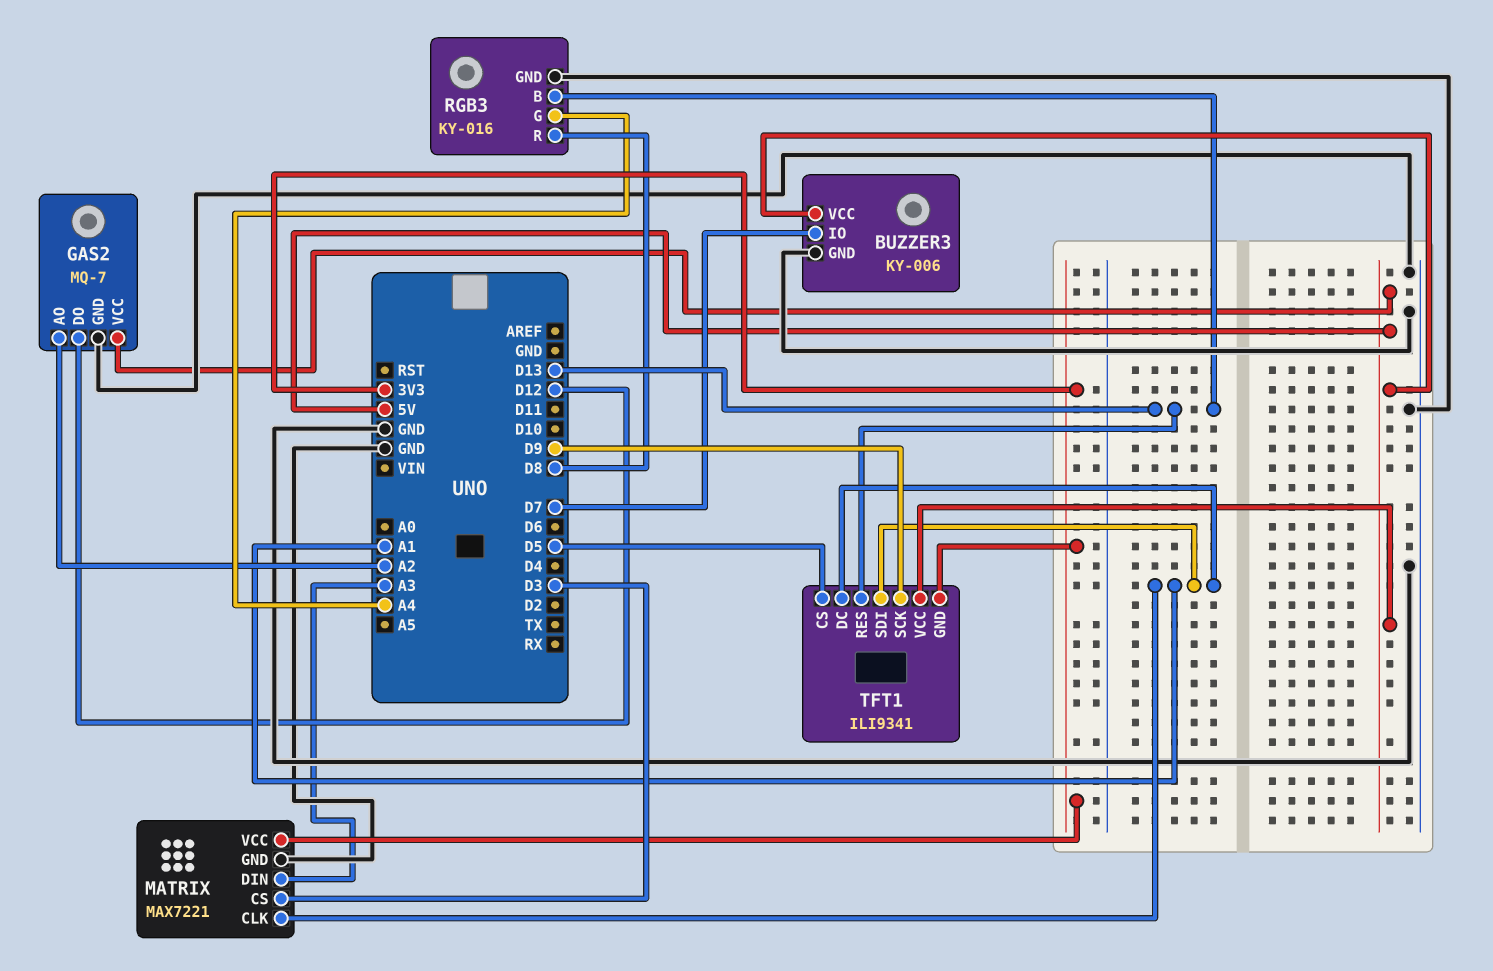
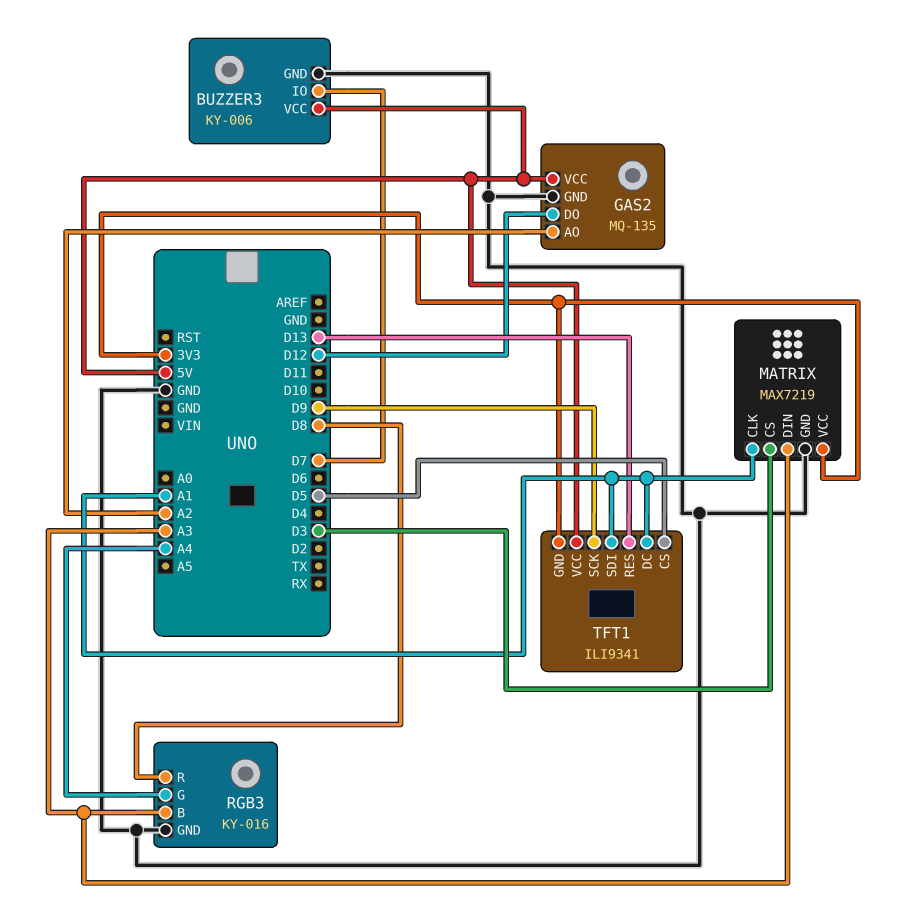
GAS2: MQ-7 -> MQ-135
MATRIX: MAX7221 -> MAX7219
RGB3 pin B: D13 -> A3

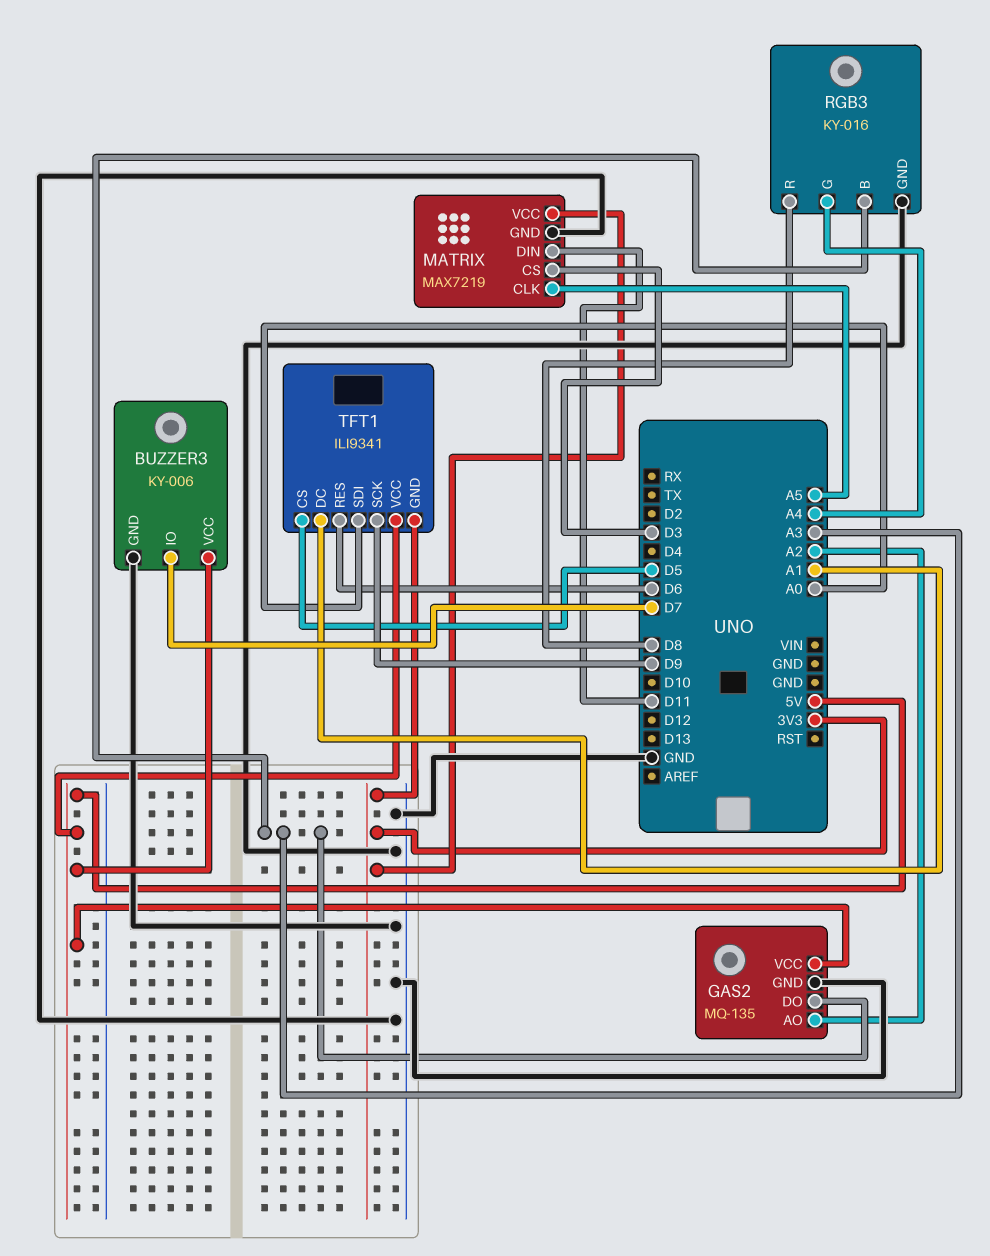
GAS2 pin DO: D12 -> A3
MATRIX pin CLK: A1 -> A5
MATRIX pin DIN: A3 -> D11
TFT1 pin RES: D13 -> D6
TFT1 pin SDI: A1 -> A0

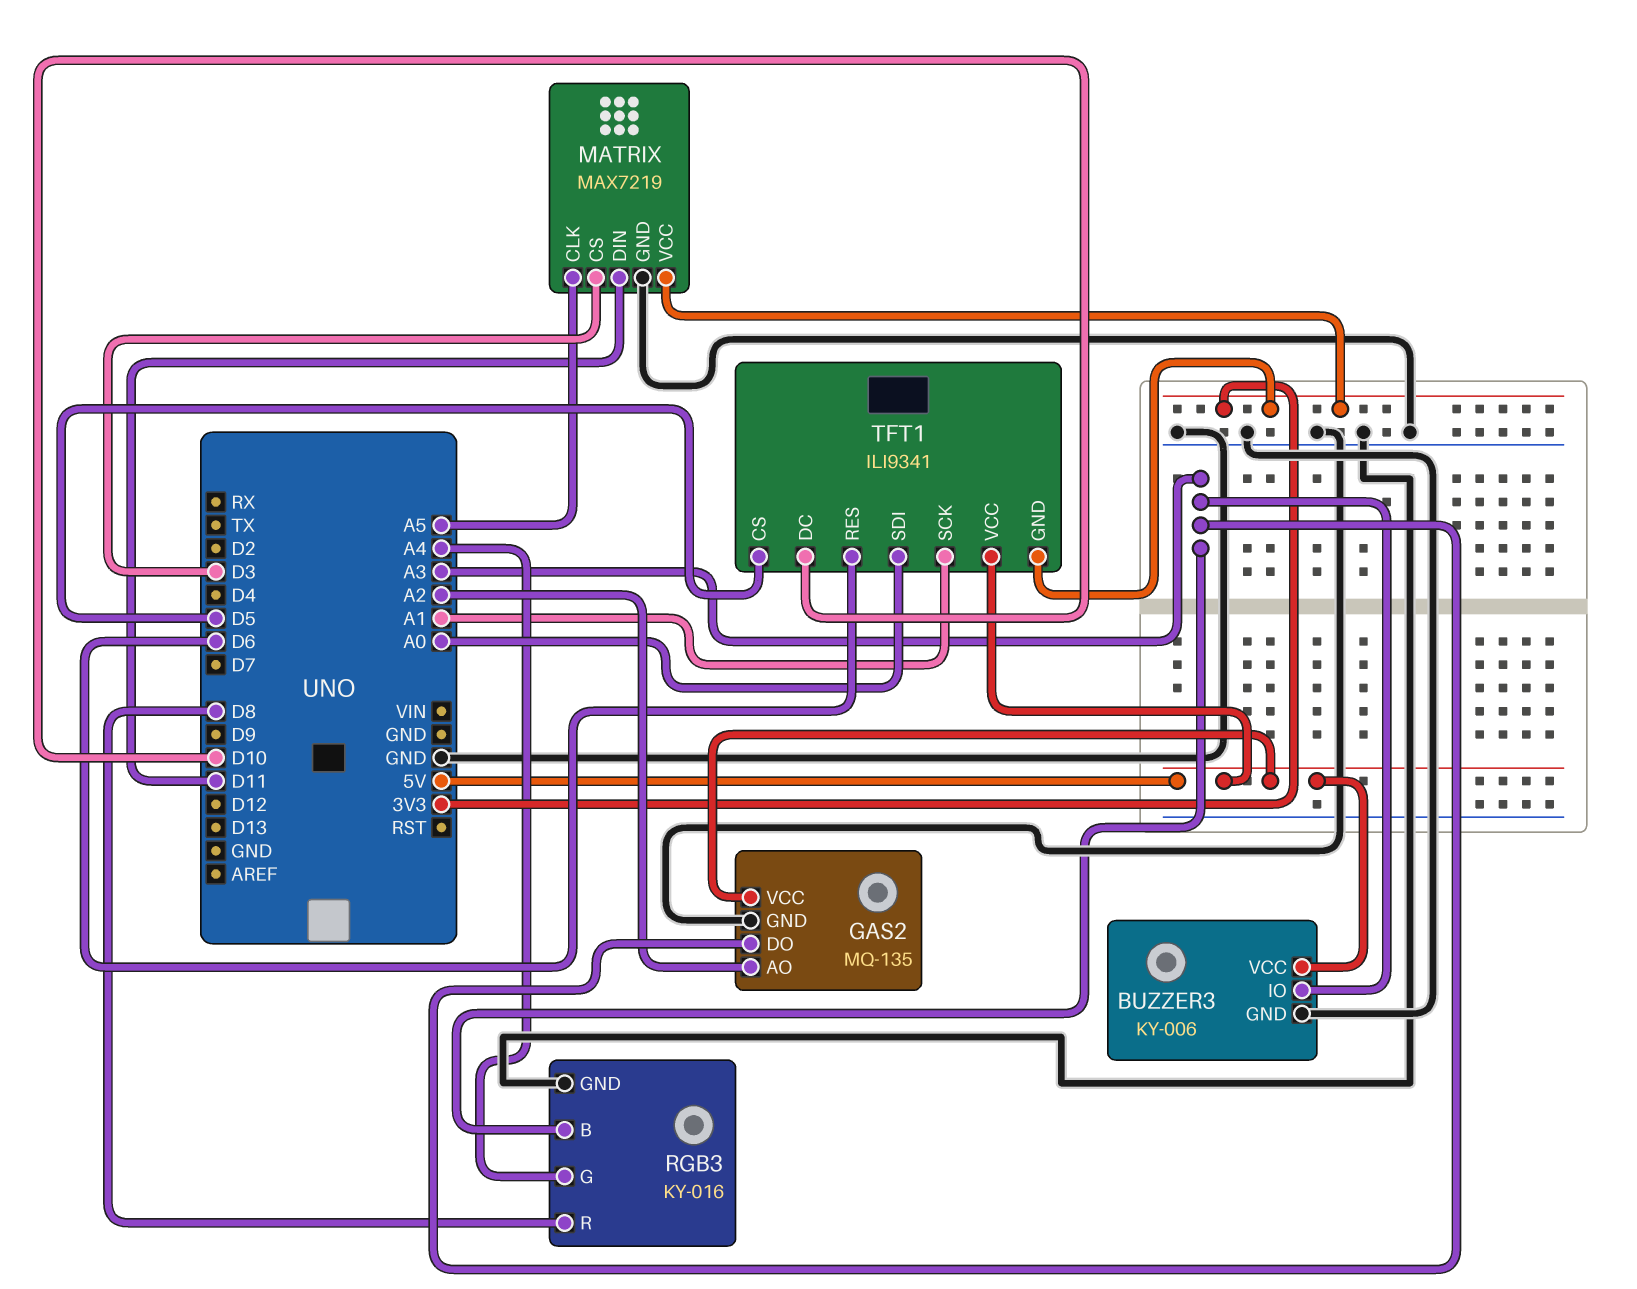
BUZZER3 pin IO: D7 -> A3
TFT1 pin DC: A1 -> D10
TFT1 pin SCK: D9 -> A1

